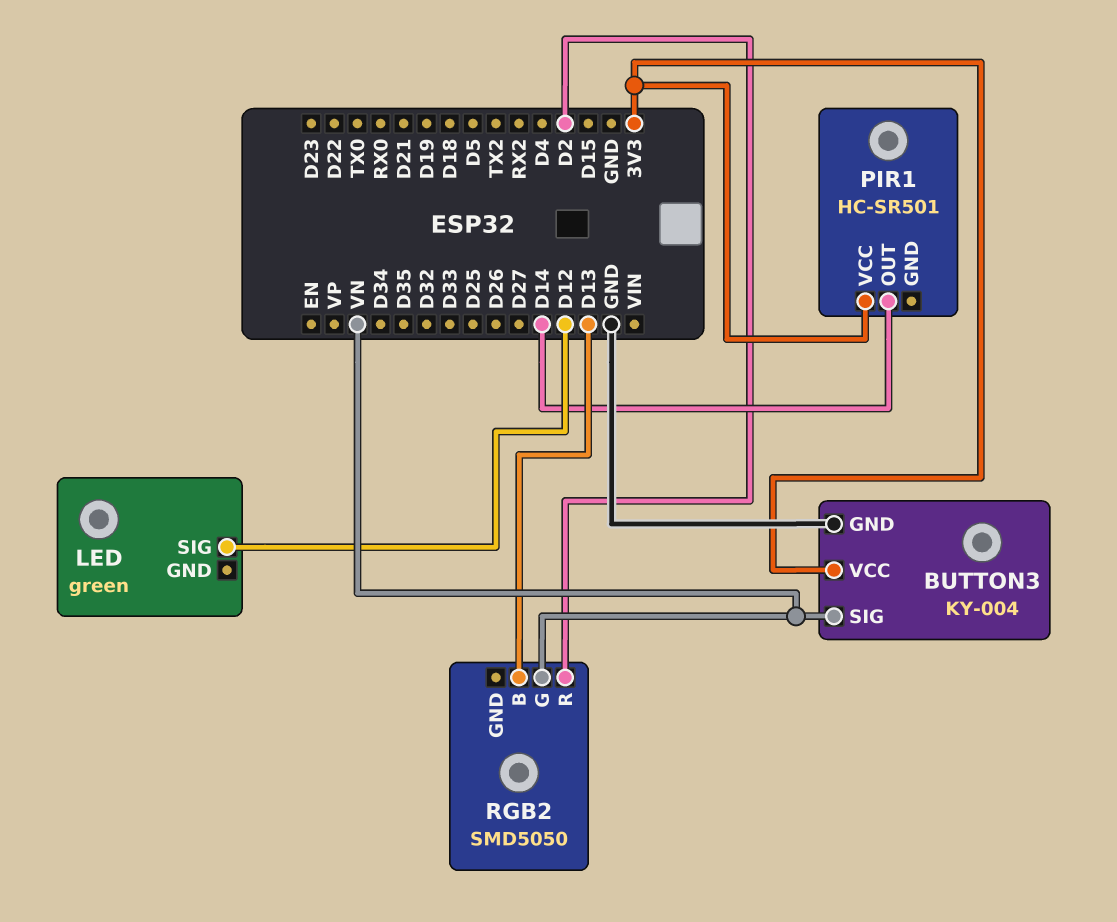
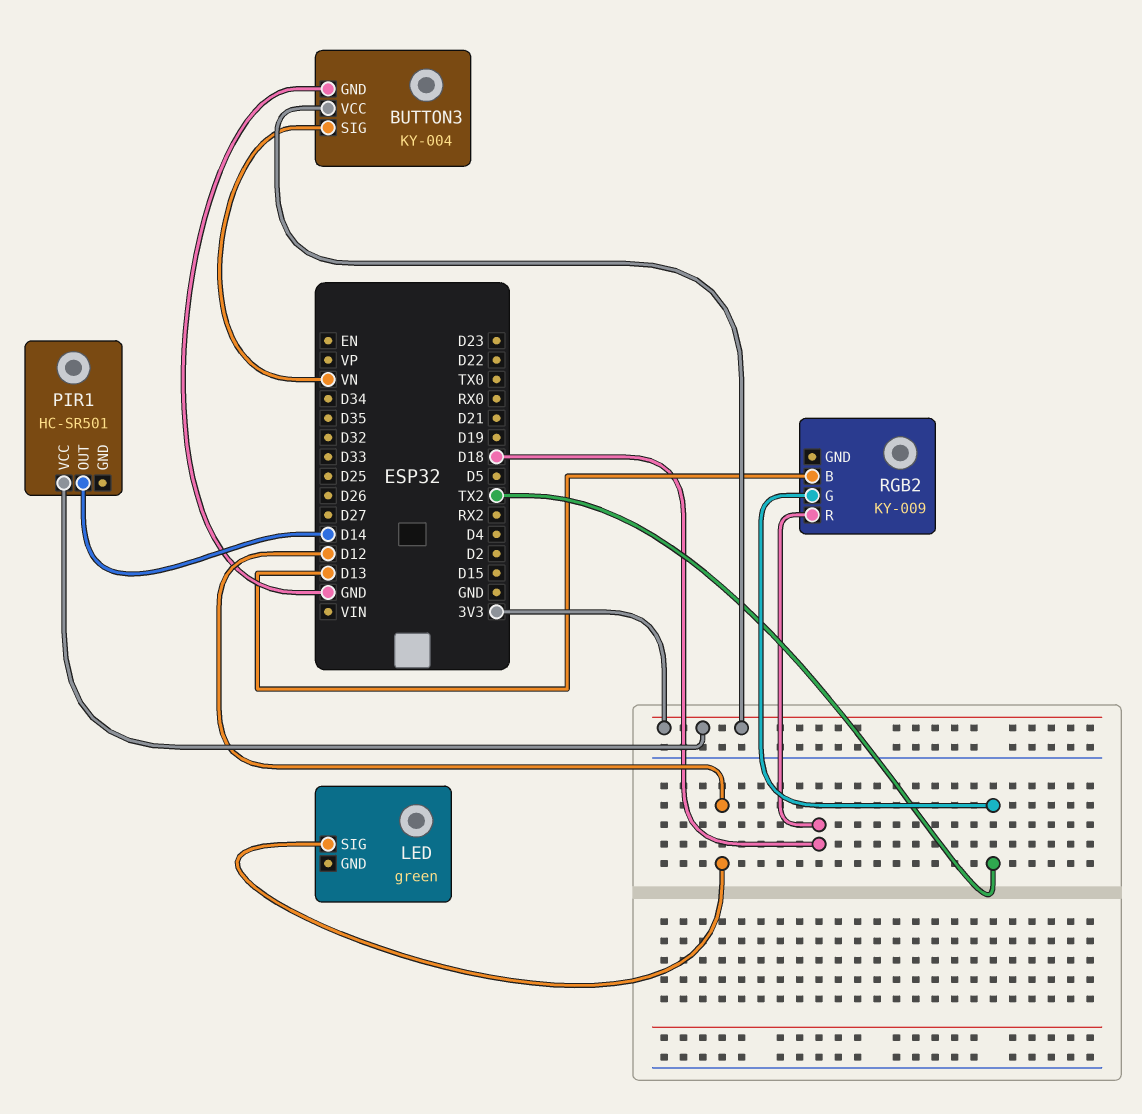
RGB2: SMD5050 -> KY-009
RGB2 pin G: VN -> TX2
RGB2 pin R: D2 -> D18

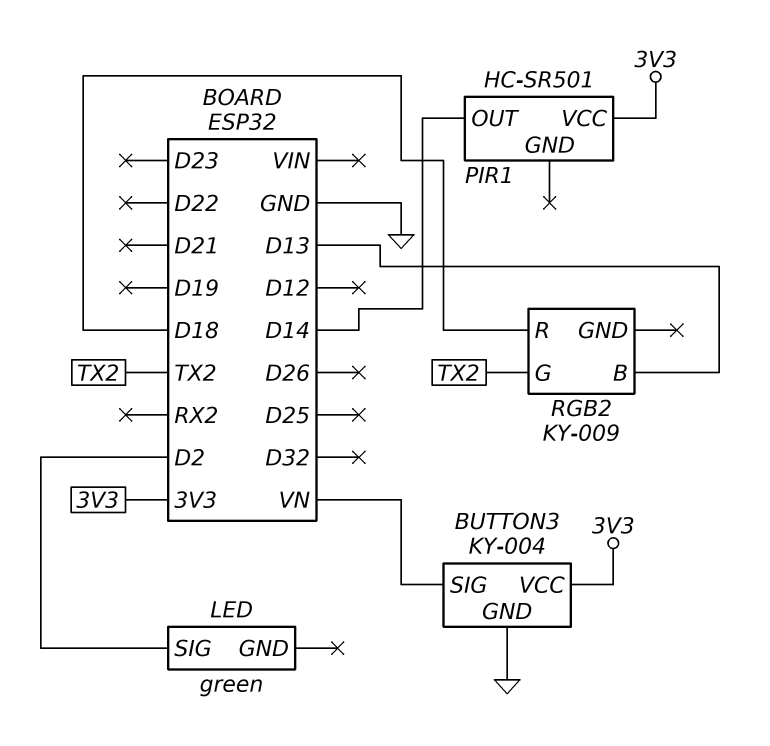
LED pin SIG: D12 -> D2

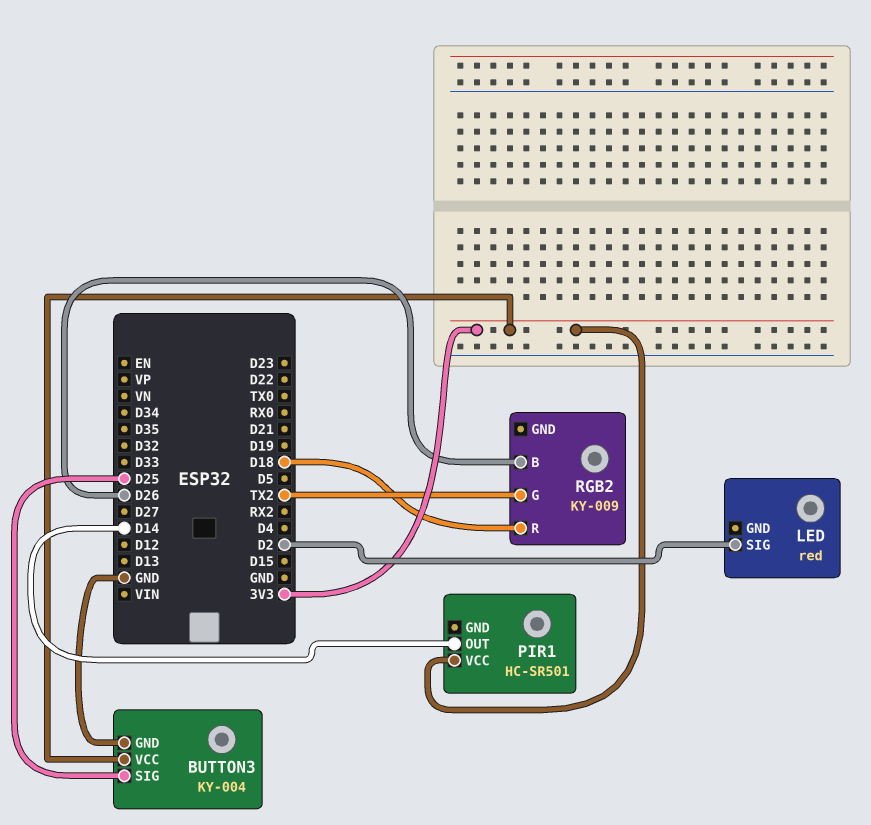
BUTTON3 pin SIG: VN -> D25
LED: green -> red
RGB2 pin B: D13 -> D26

